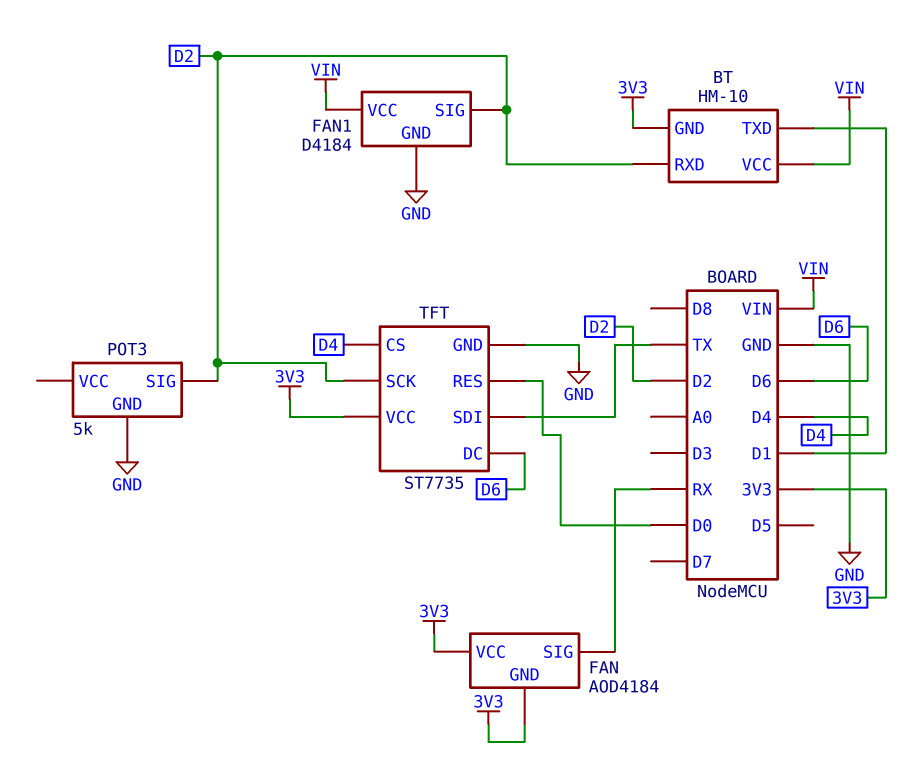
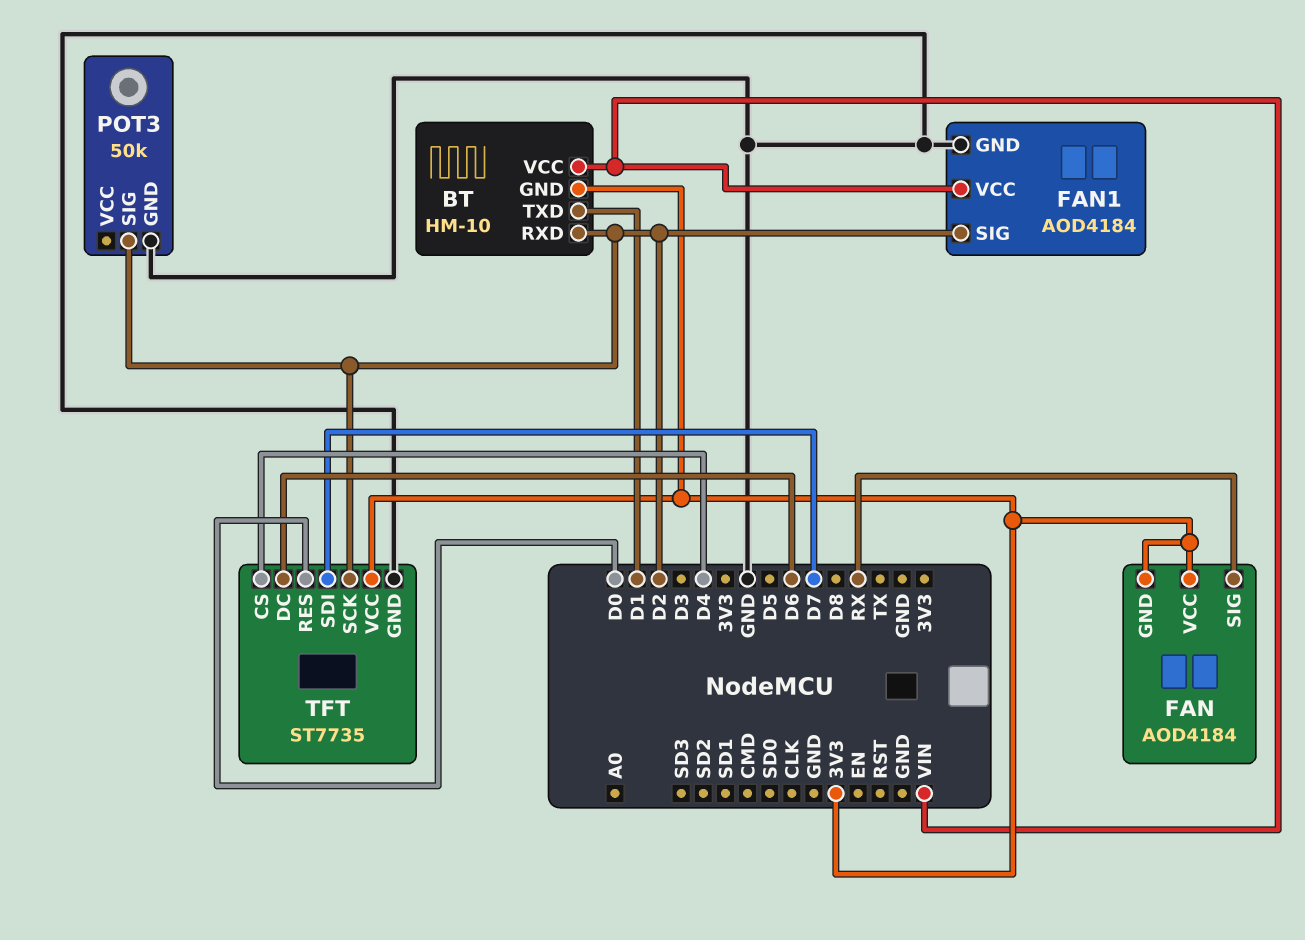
FAN1: D4184 -> AOD4184
POT3: 5k -> 50k
TFT pin SDI: TX -> D7

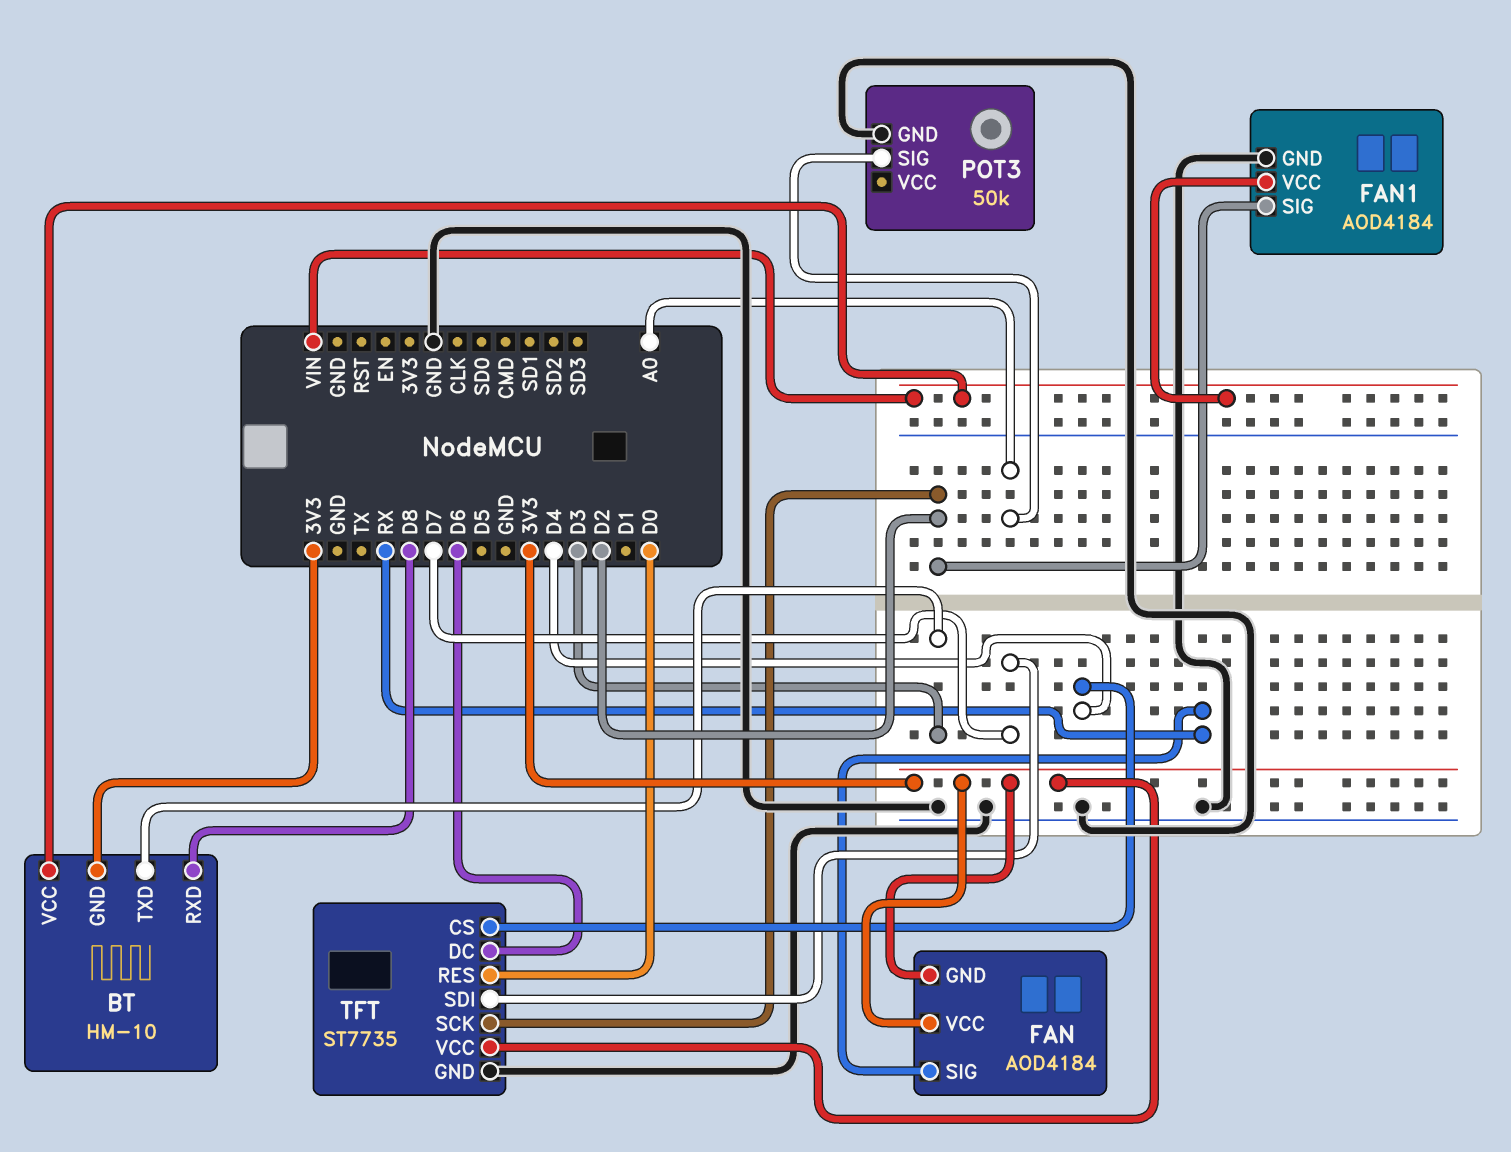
BT pin RXD: D2 -> D8
BT pin TXD: D1 -> D3
POT3 pin SIG: D2 -> A0

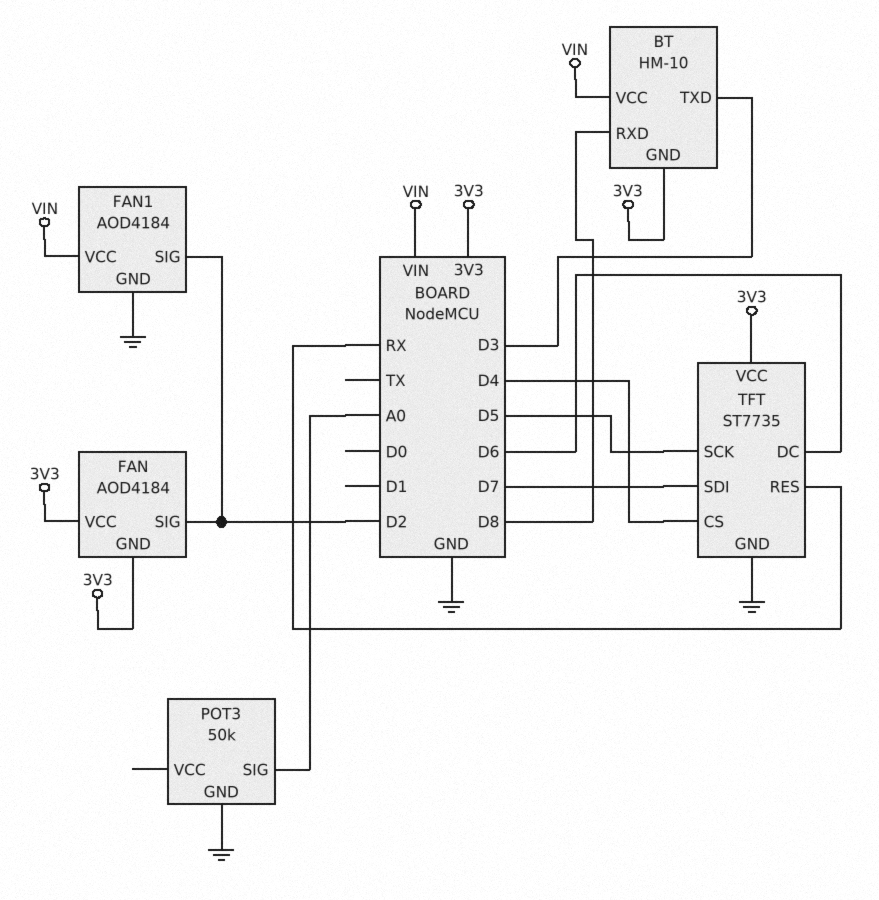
FAN pin SIG: RX -> D2
TFT pin RES: D0 -> RX
TFT pin SCK: D2 -> D5

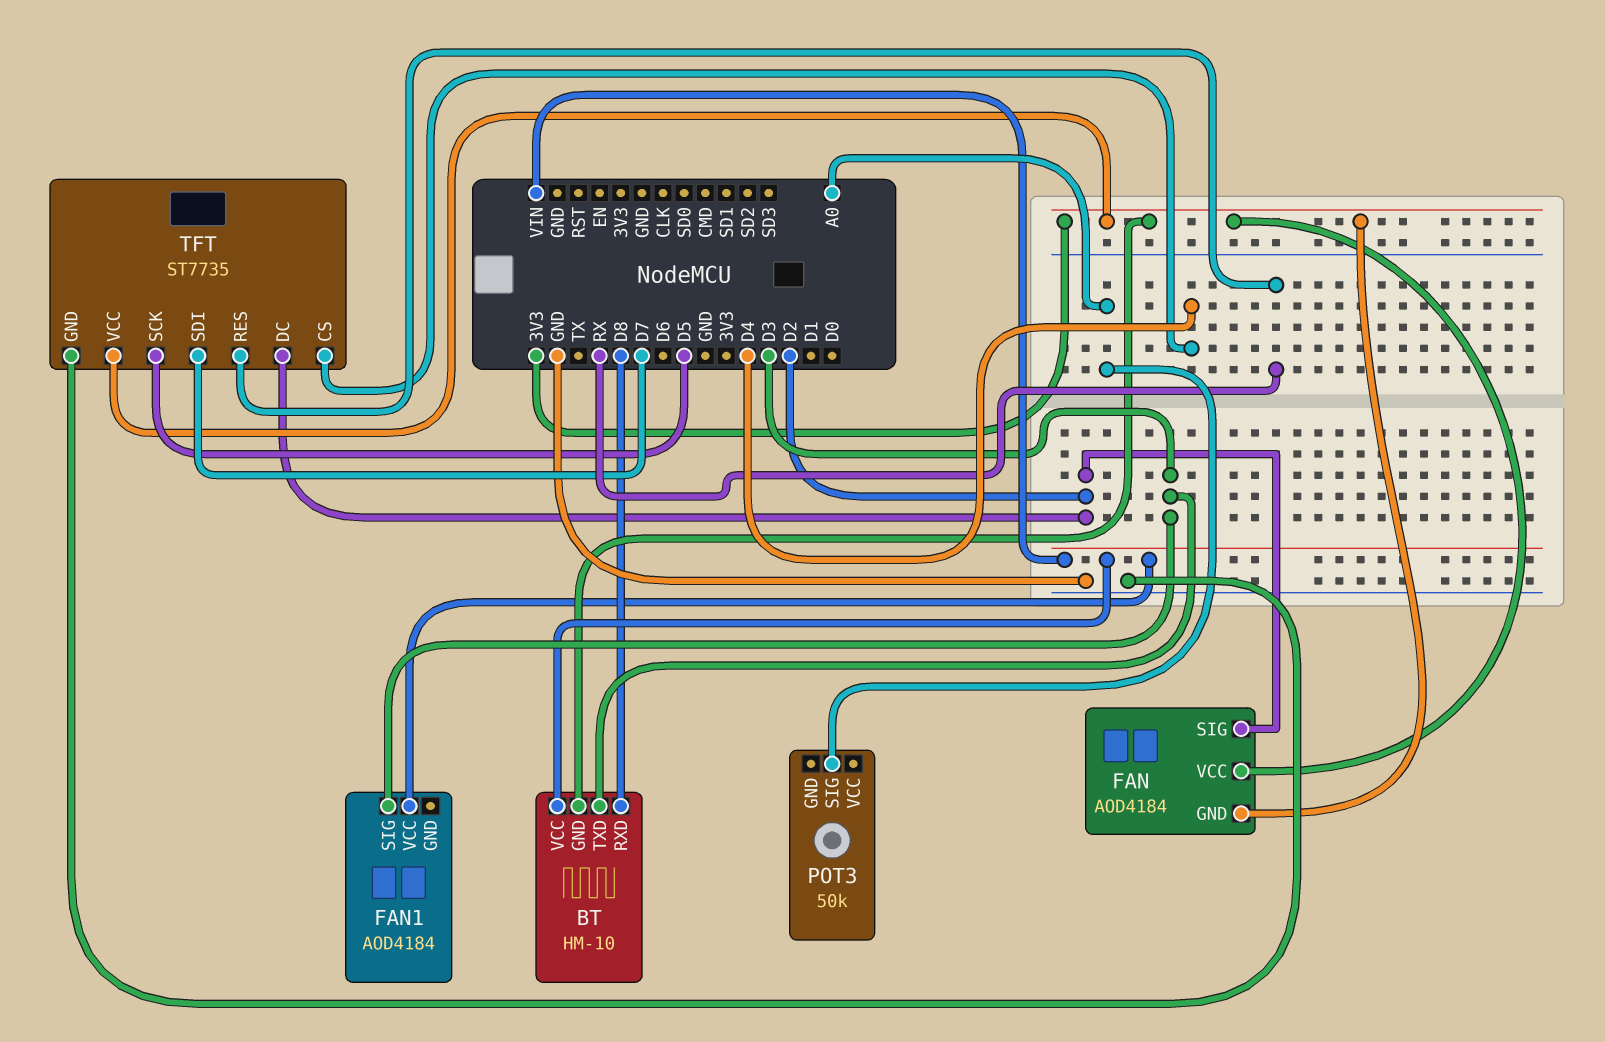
FAN1 pin GND: GND -> none
FAN1 pin SIG: D2 -> D3
POT3 pin GND: GND -> none
TFT pin DC: D6 -> D2

